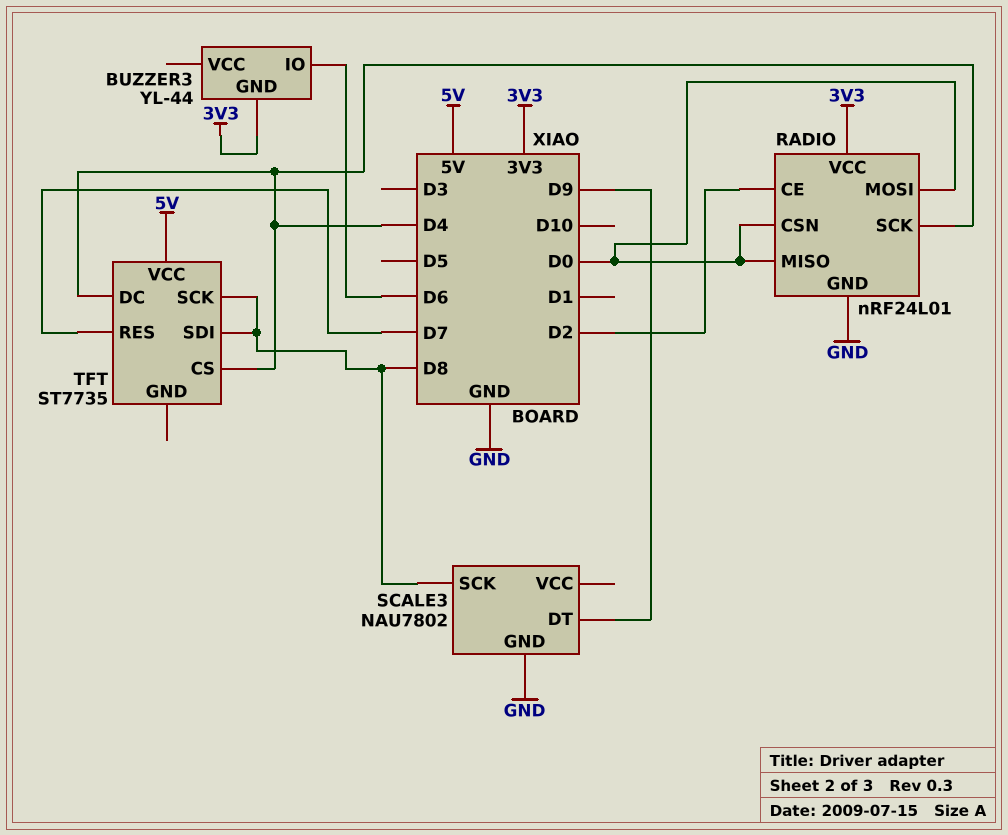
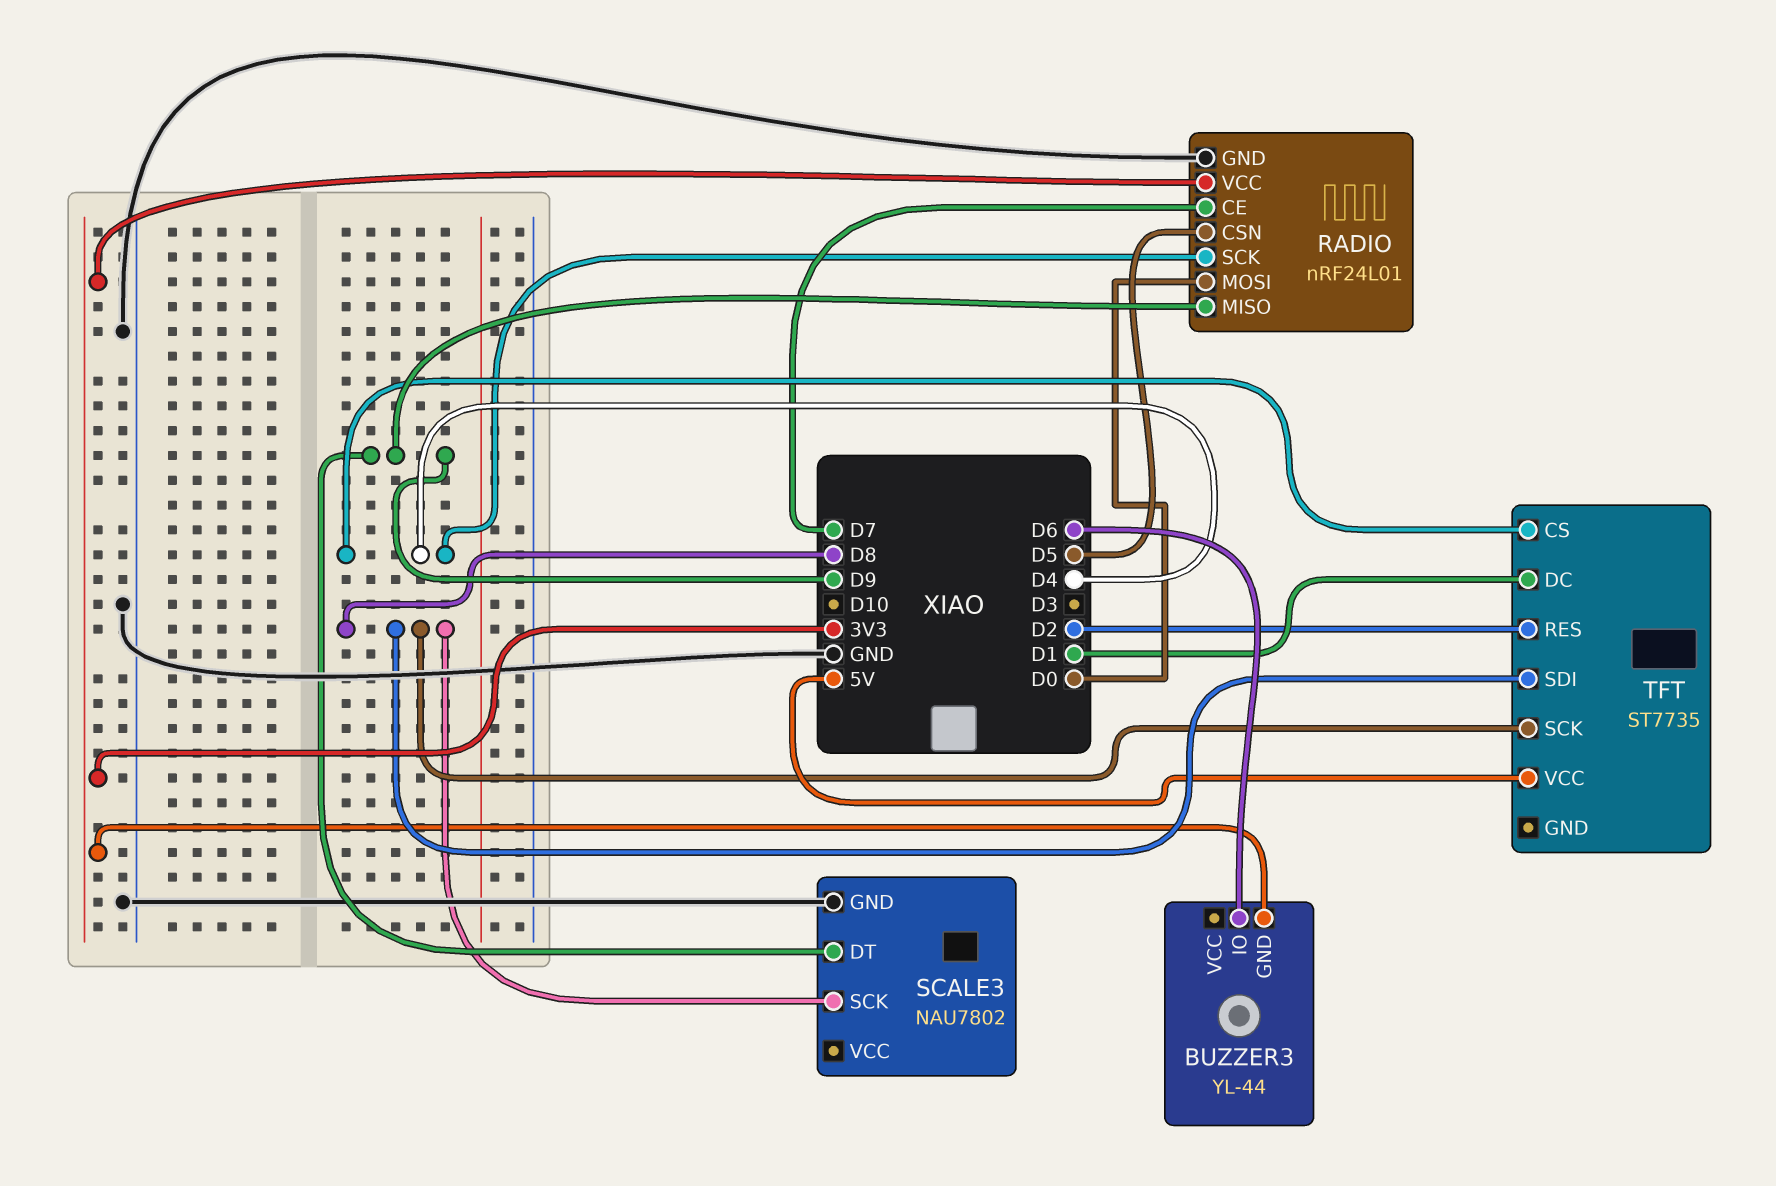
RADIO pin CE: D2 -> D7
RADIO pin CSN: D0 -> D5
RADIO pin MISO: D0 -> D9
TFT pin DC: D4 -> D1
TFT pin RES: D7 -> D2

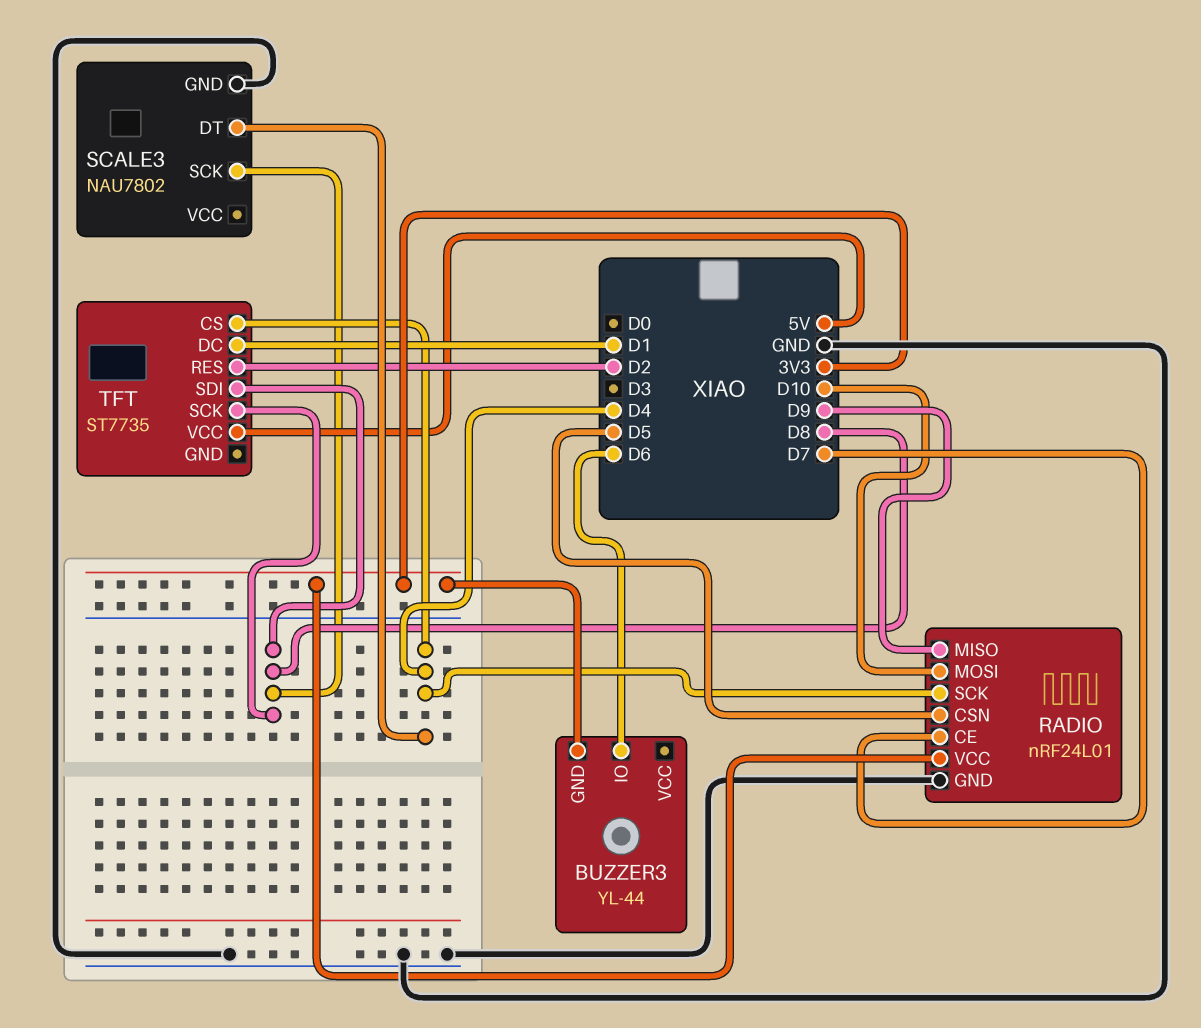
RADIO pin MOSI: D0 -> D10
SCALE3 pin DT: D9 -> D4

